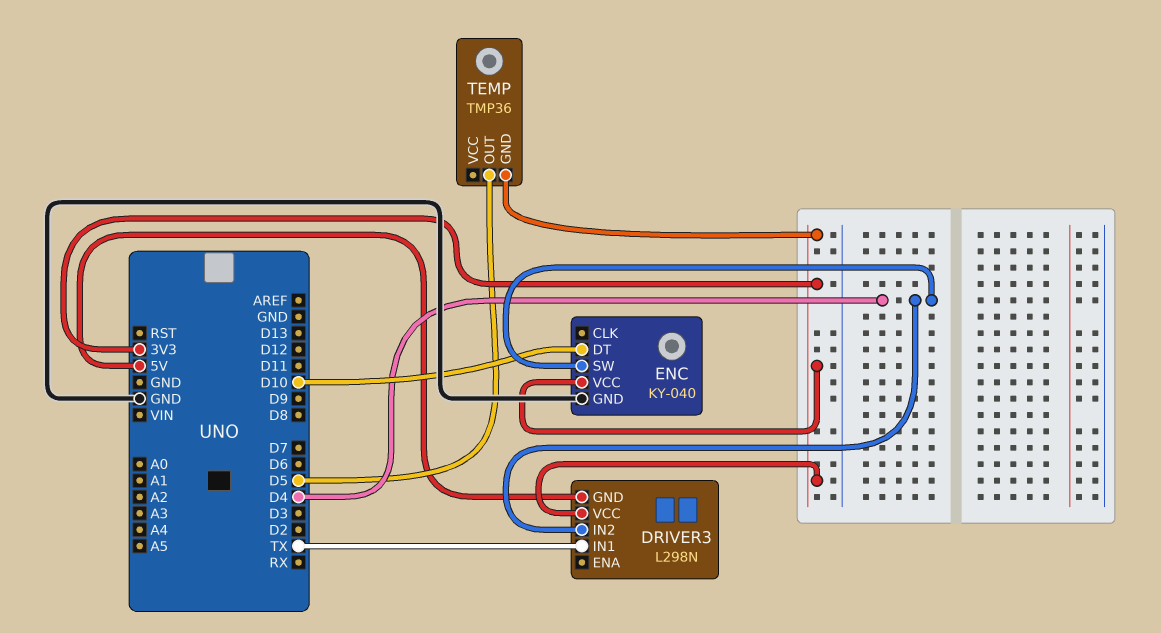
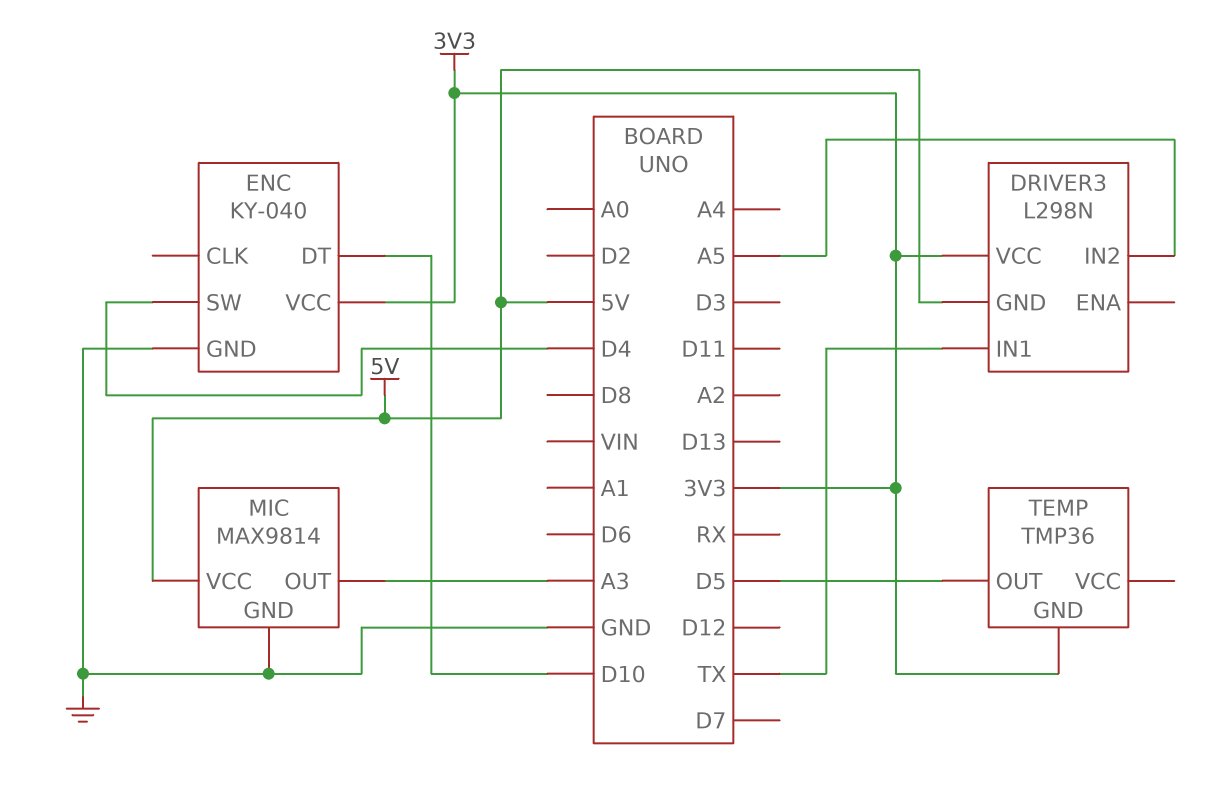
DRIVER3 pin IN2: D4 -> A5
MIC: none -> MAX9814
MIC pin GND: none -> GND
MIC pin OUT: none -> A3
MIC pin VCC: none -> 5V

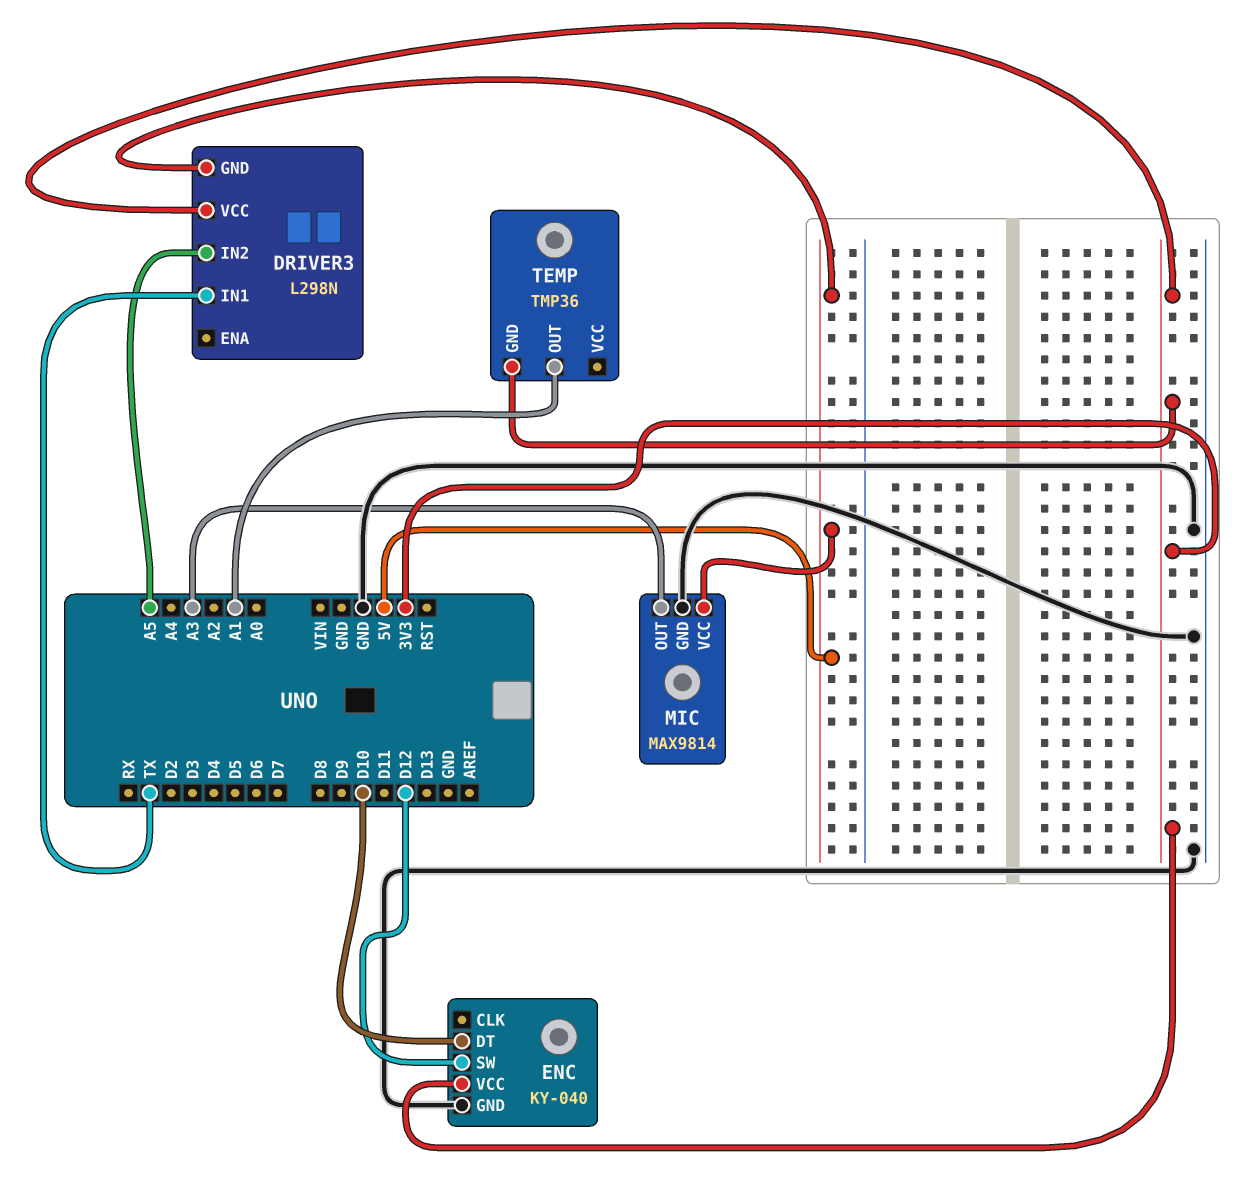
ENC pin SW: D4 -> D12
TEMP pin OUT: D5 -> A1

